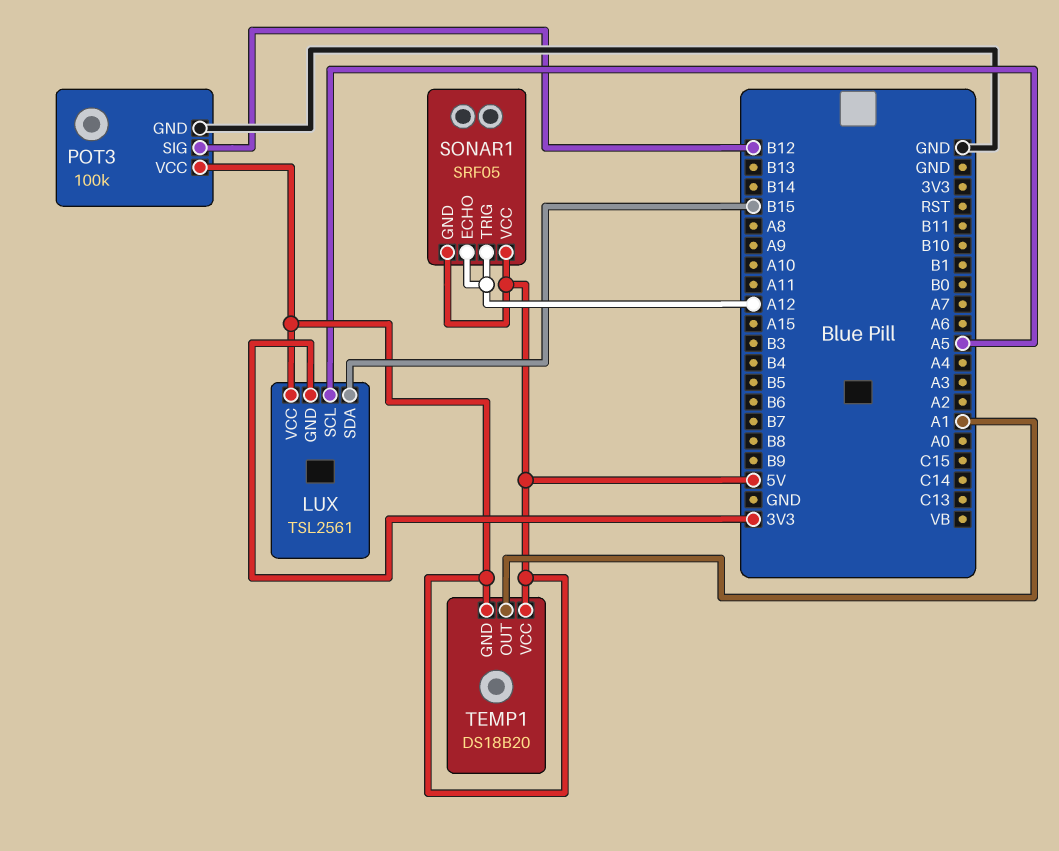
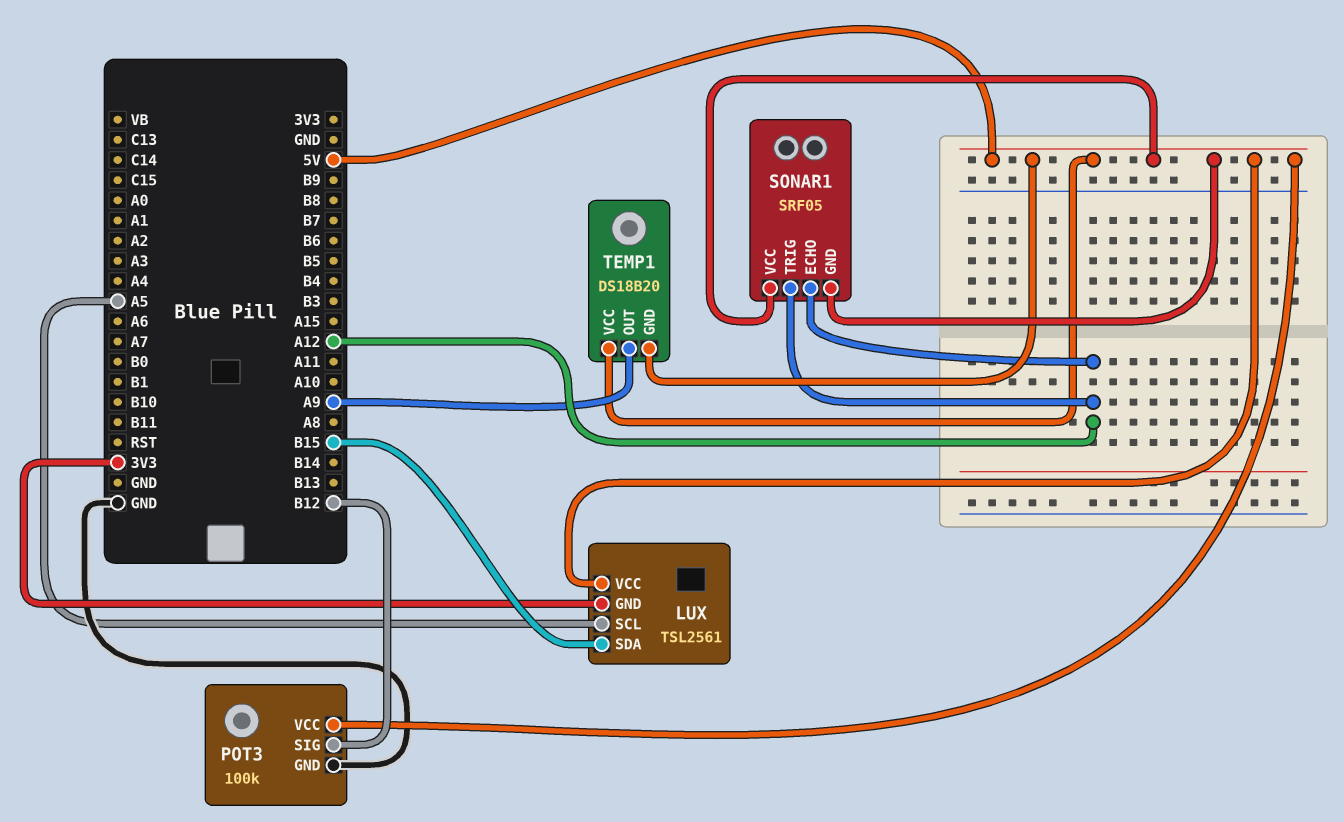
TEMP1 pin OUT: A1 -> A9

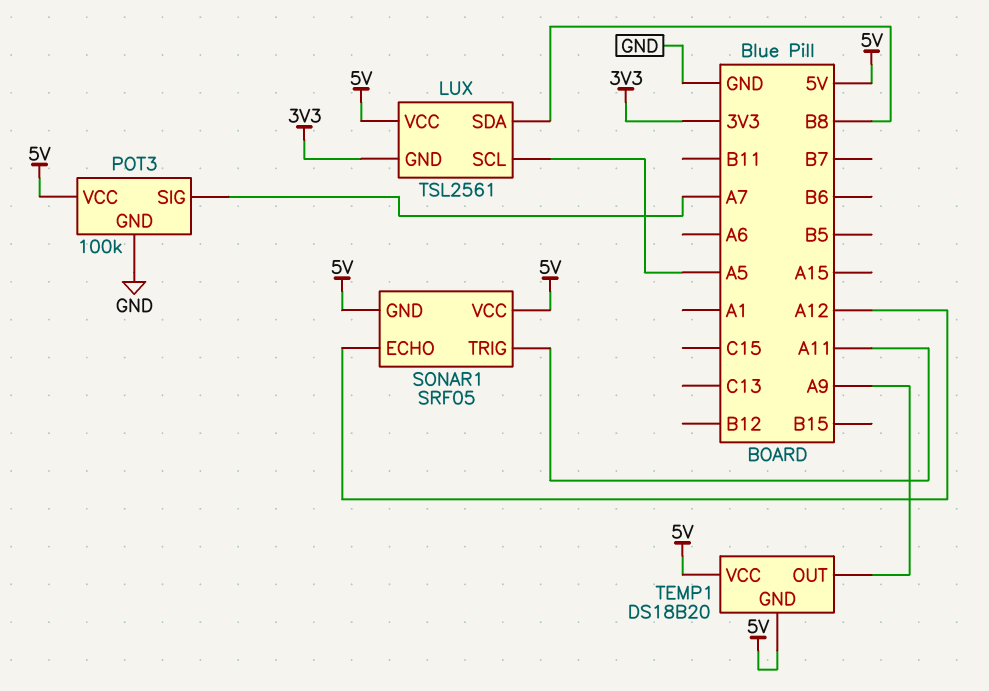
LUX pin SDA: B15 -> B8
POT3 pin SIG: B12 -> A7
SONAR1 pin TRIG: A12 -> A11

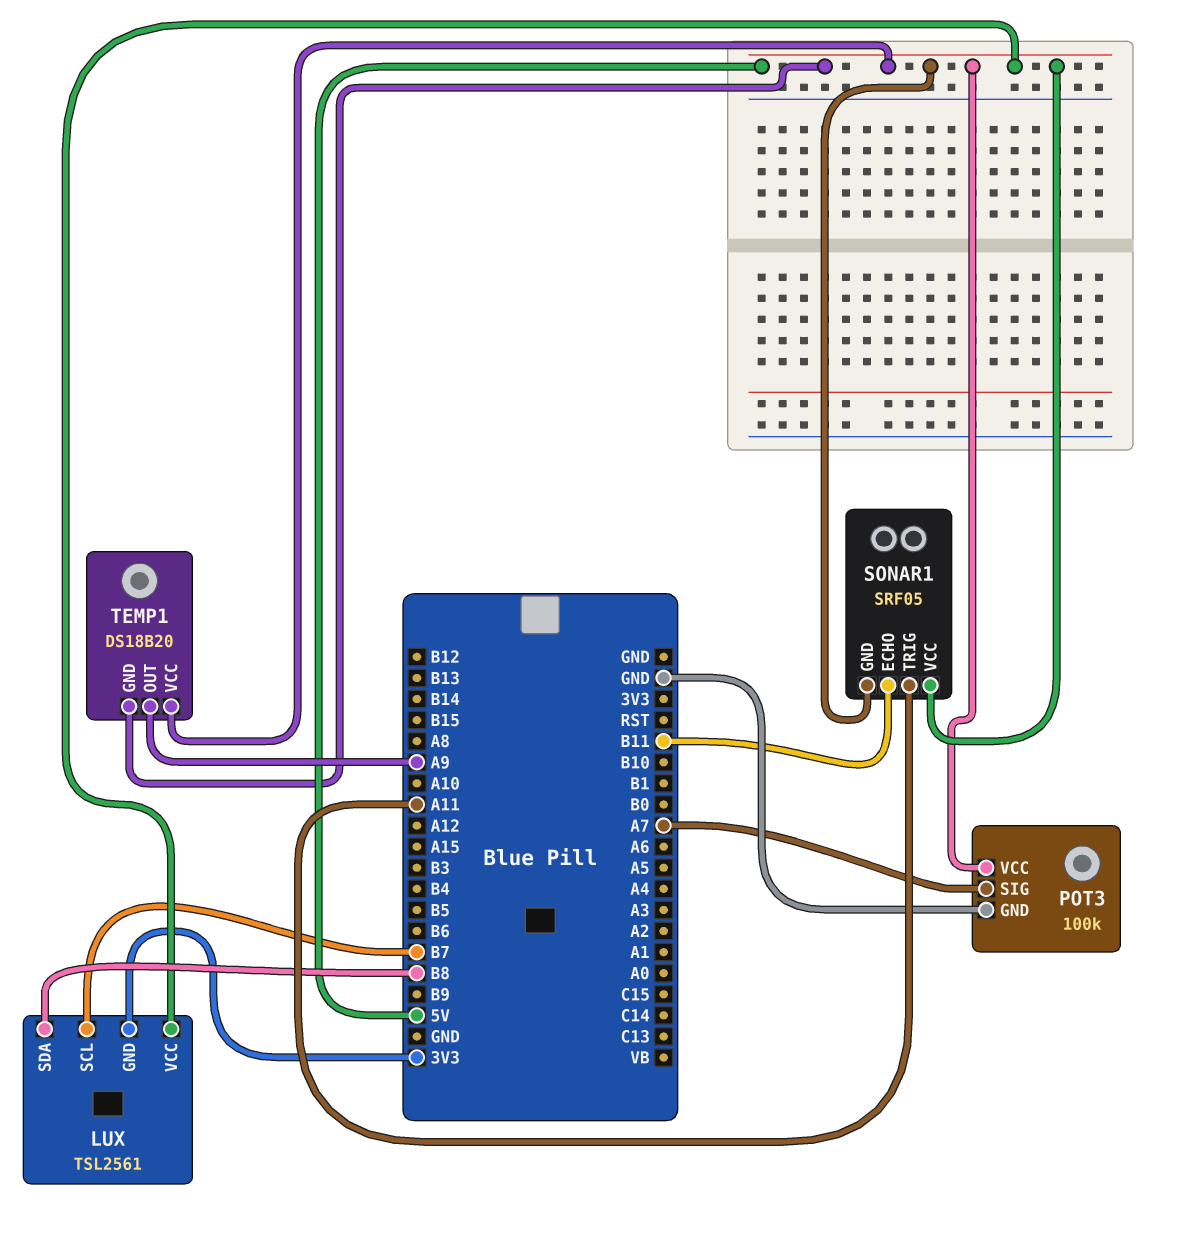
LUX pin SCL: A5 -> B7
SONAR1 pin ECHO: A12 -> B11

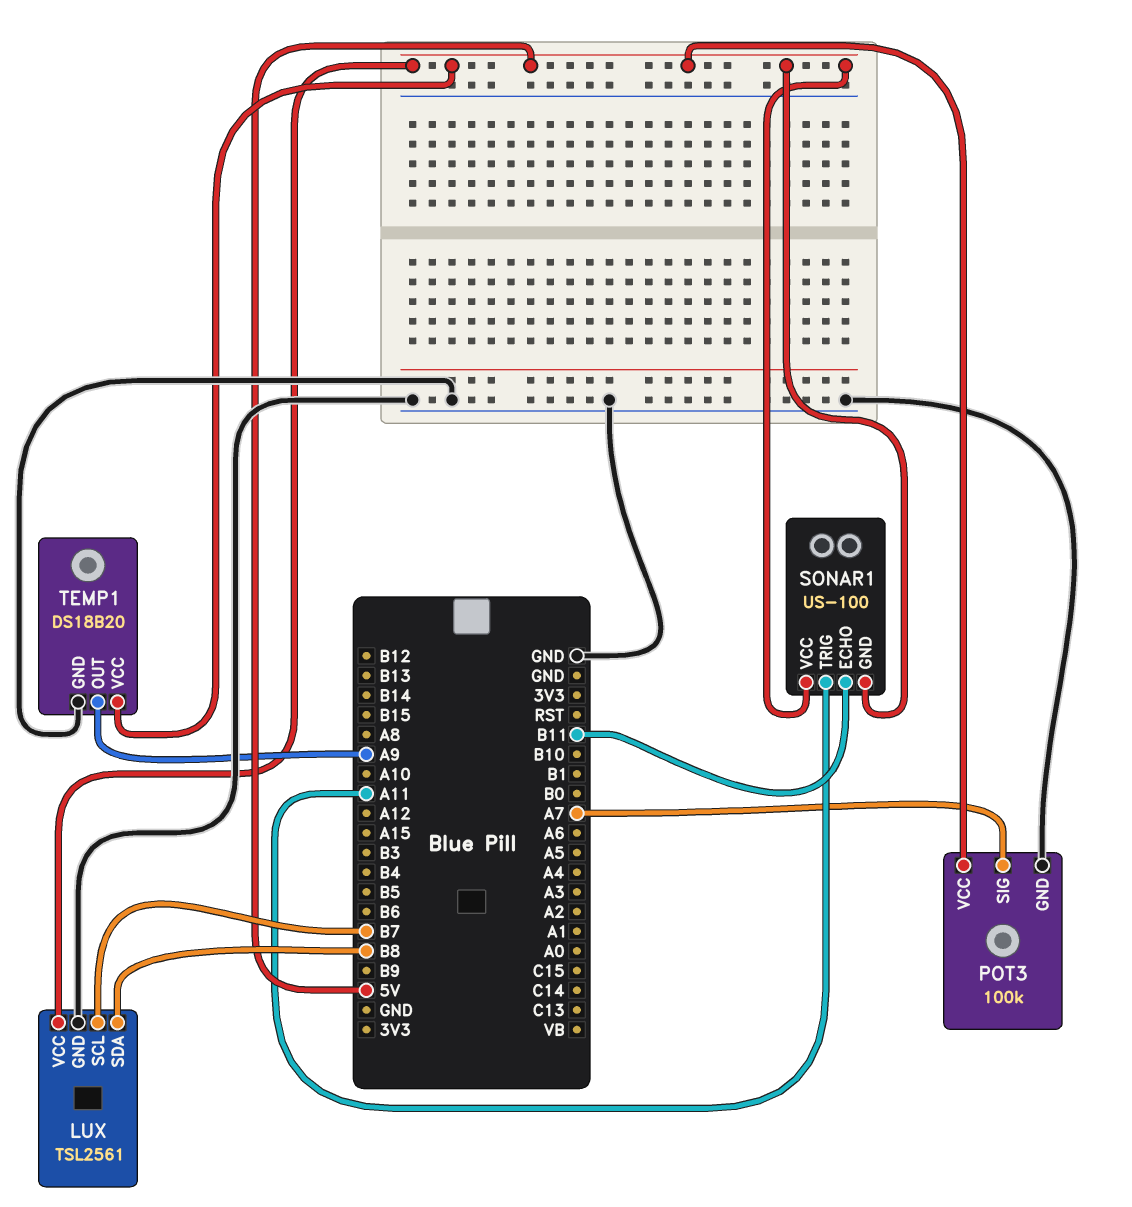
LUX pin GND: 3V3 -> GND
SONAR1: SRF05 -> US-100
TEMP1 pin GND: 5V -> GND

